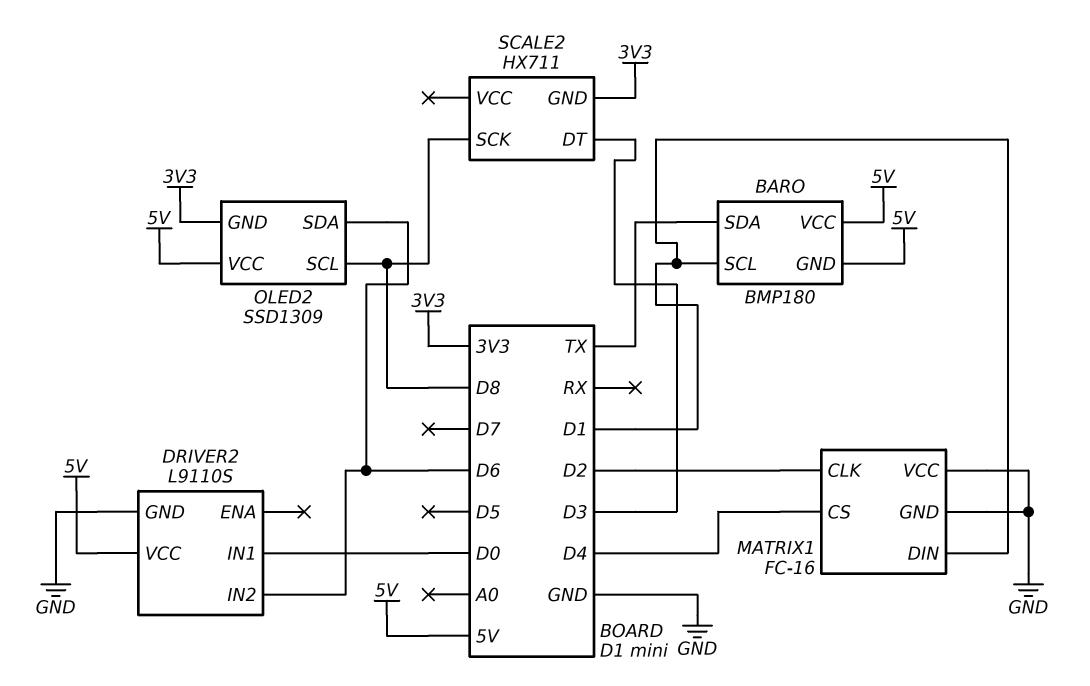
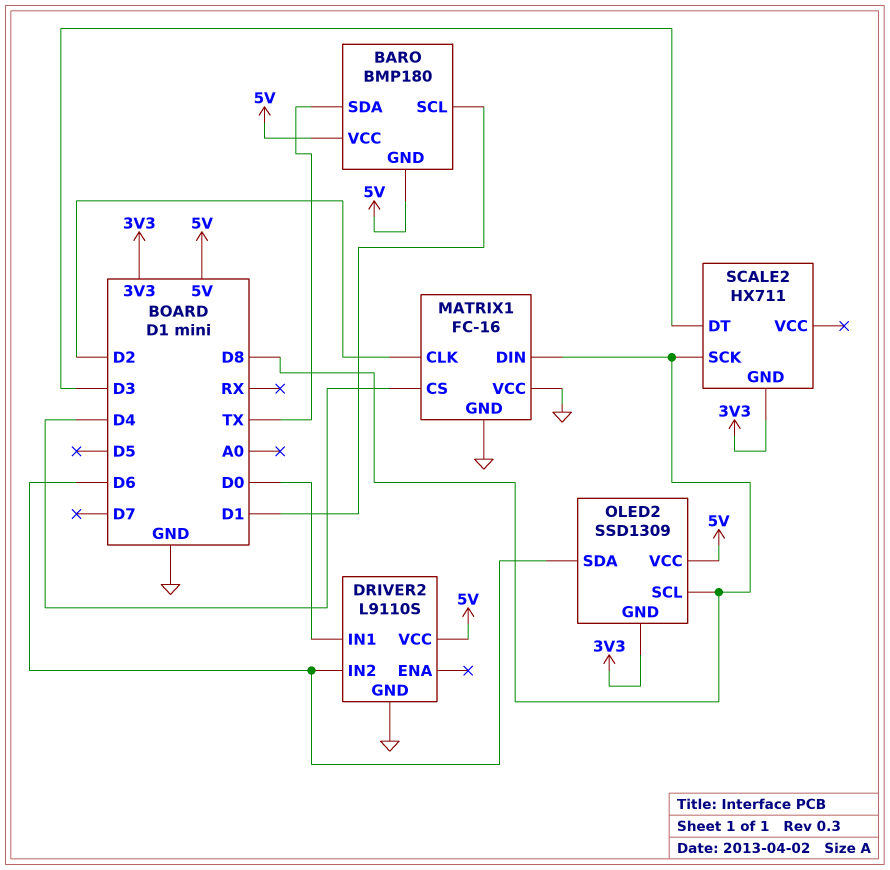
MATRIX1 pin DIN: D1 -> D8

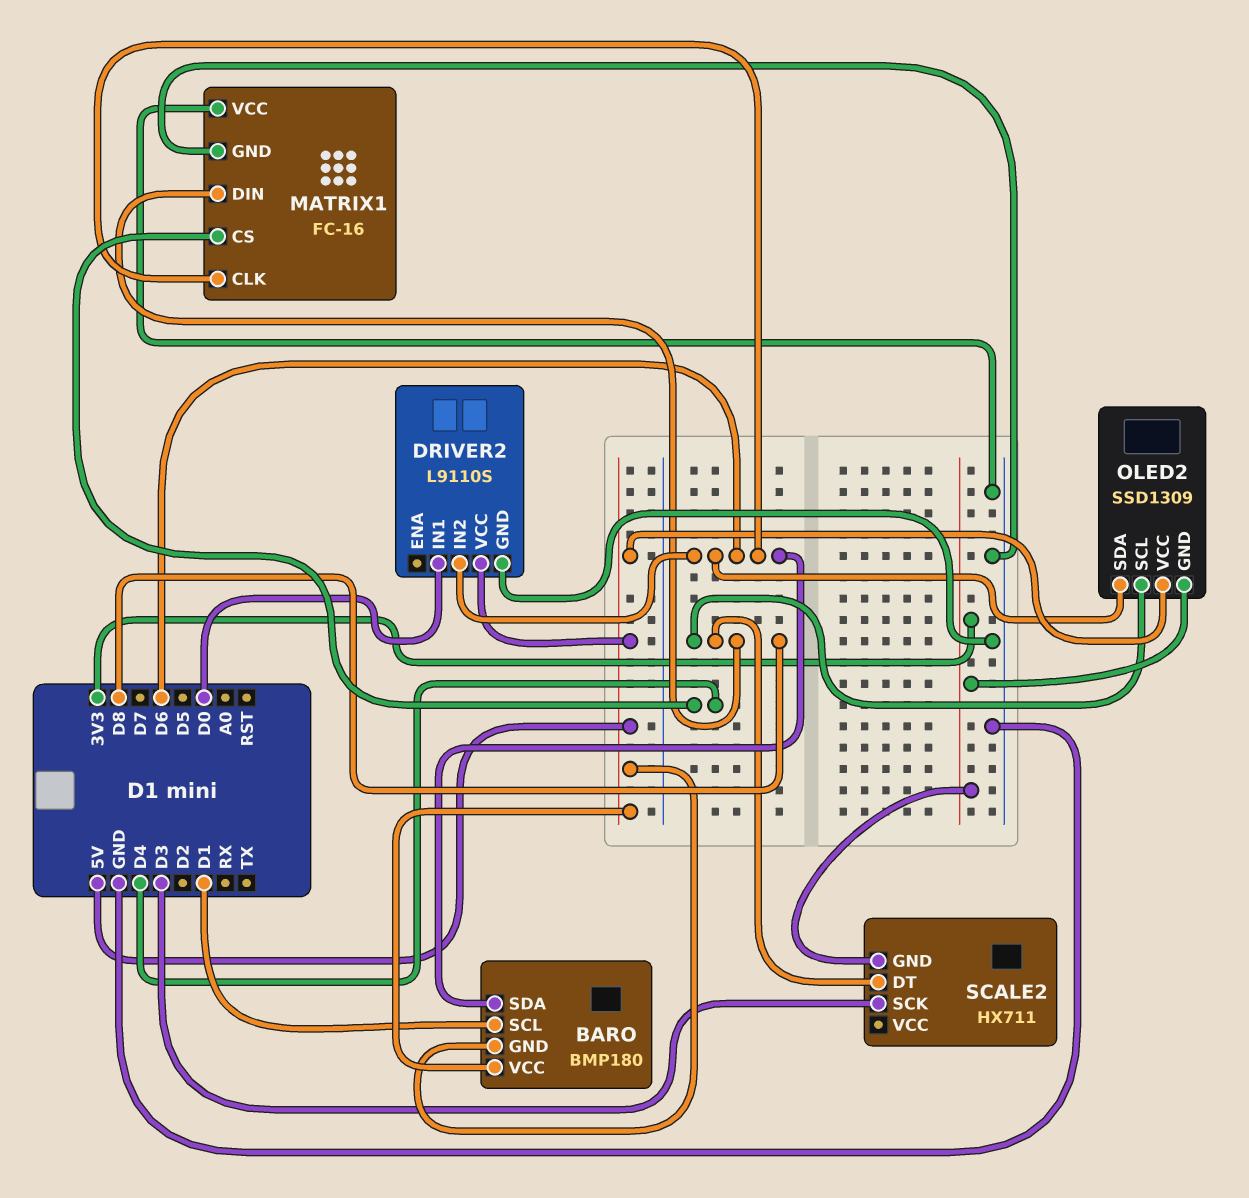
BARO pin SDA: TX -> D6
MATRIX1 pin CLK: D2 -> D6
SCALE2 pin DT: D3 -> D8
SCALE2 pin SCK: D8 -> D3

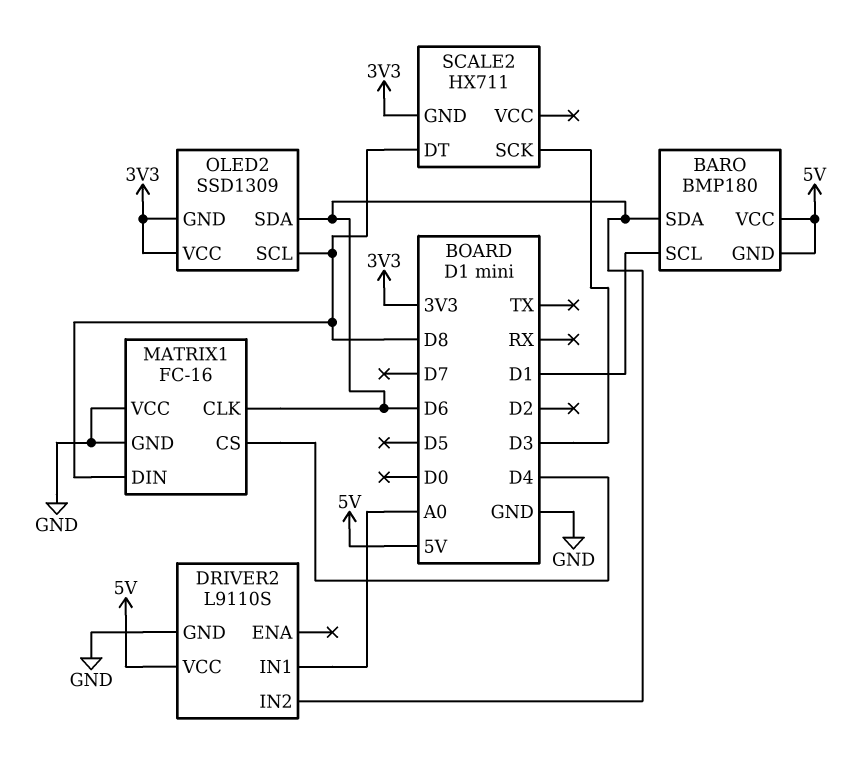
DRIVER2 pin IN1: D0 -> A0
OLED2 pin VCC: 5V -> 3V3

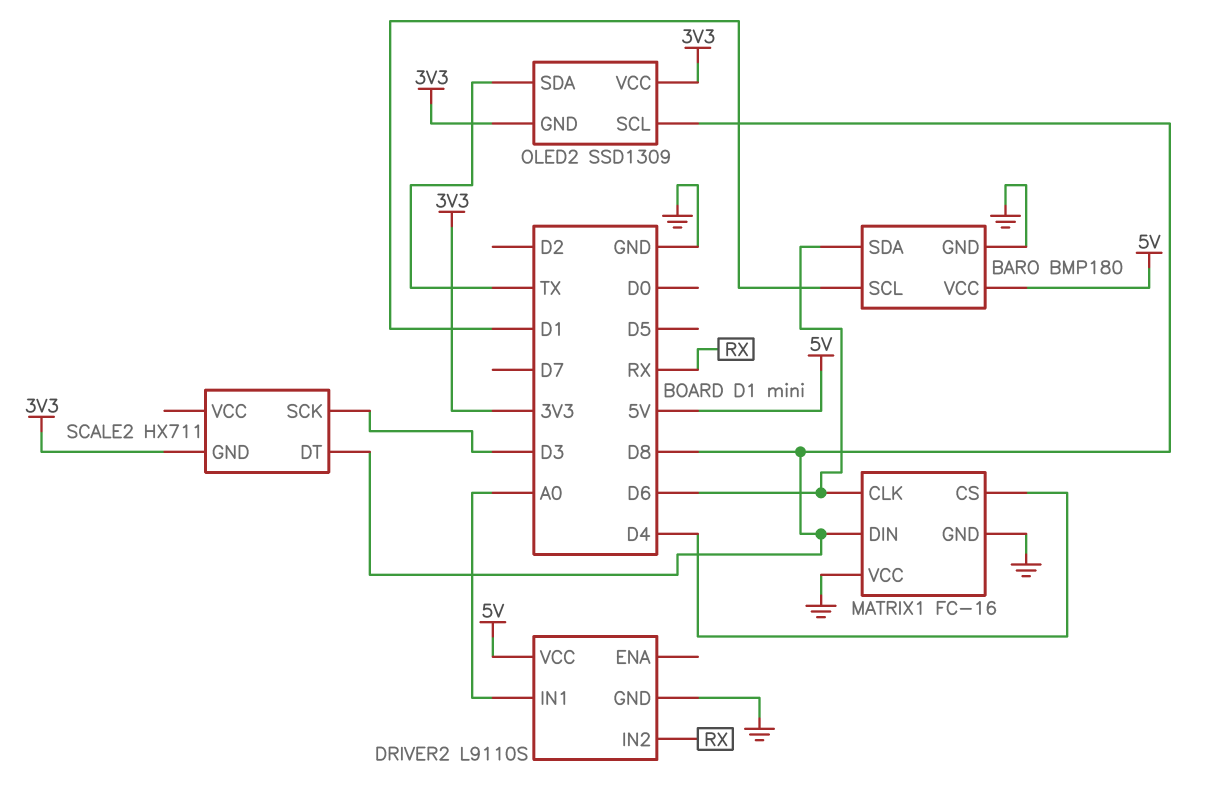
BARO pin GND: 5V -> GND
DRIVER2 pin IN2: D6 -> RX
OLED2 pin SDA: D6 -> TX

